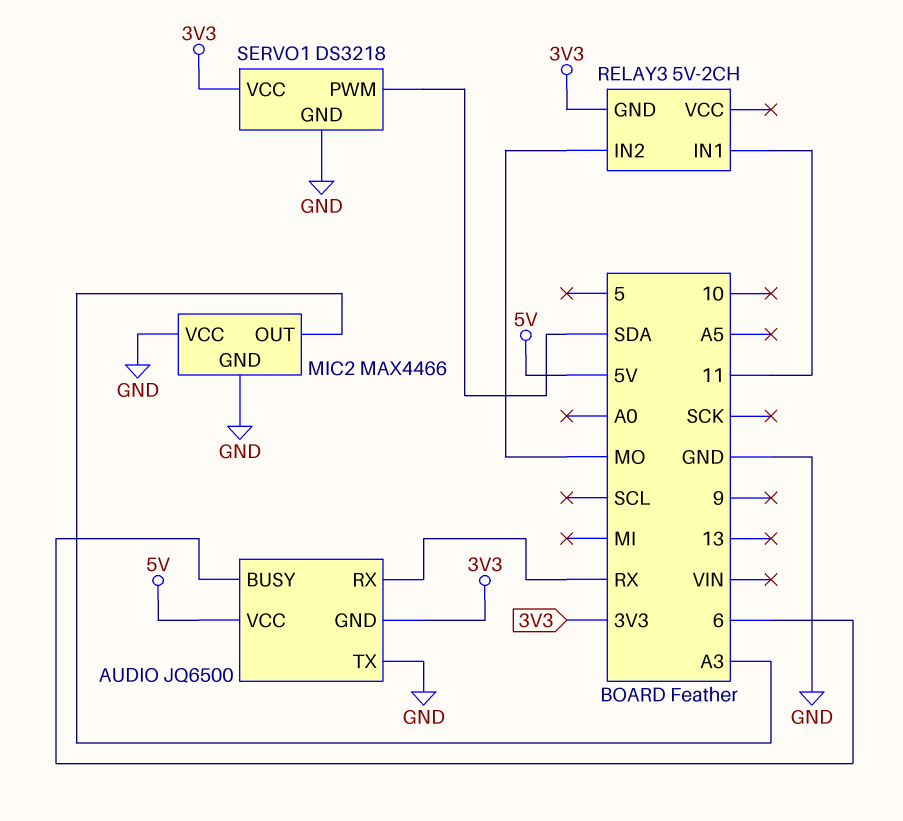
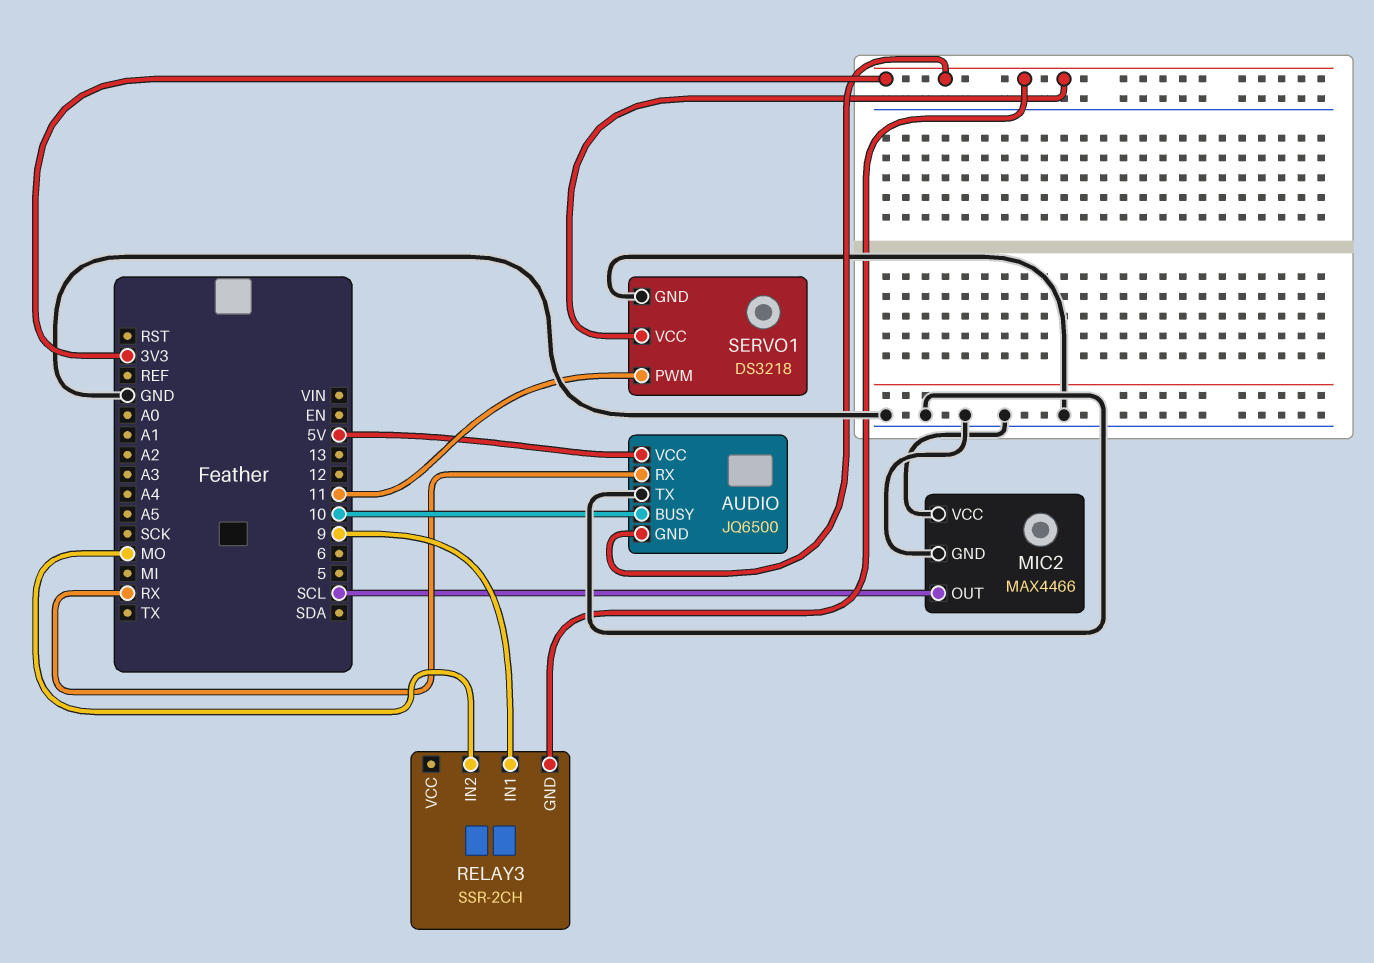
AUDIO pin BUSY: 6 -> 10
MIC2 pin OUT: A3 -> SCL
RELAY3: 5V-2CH -> SSR-2CH
RELAY3 pin IN1: 11 -> 9
SERVO1 pin PWM: SDA -> 11

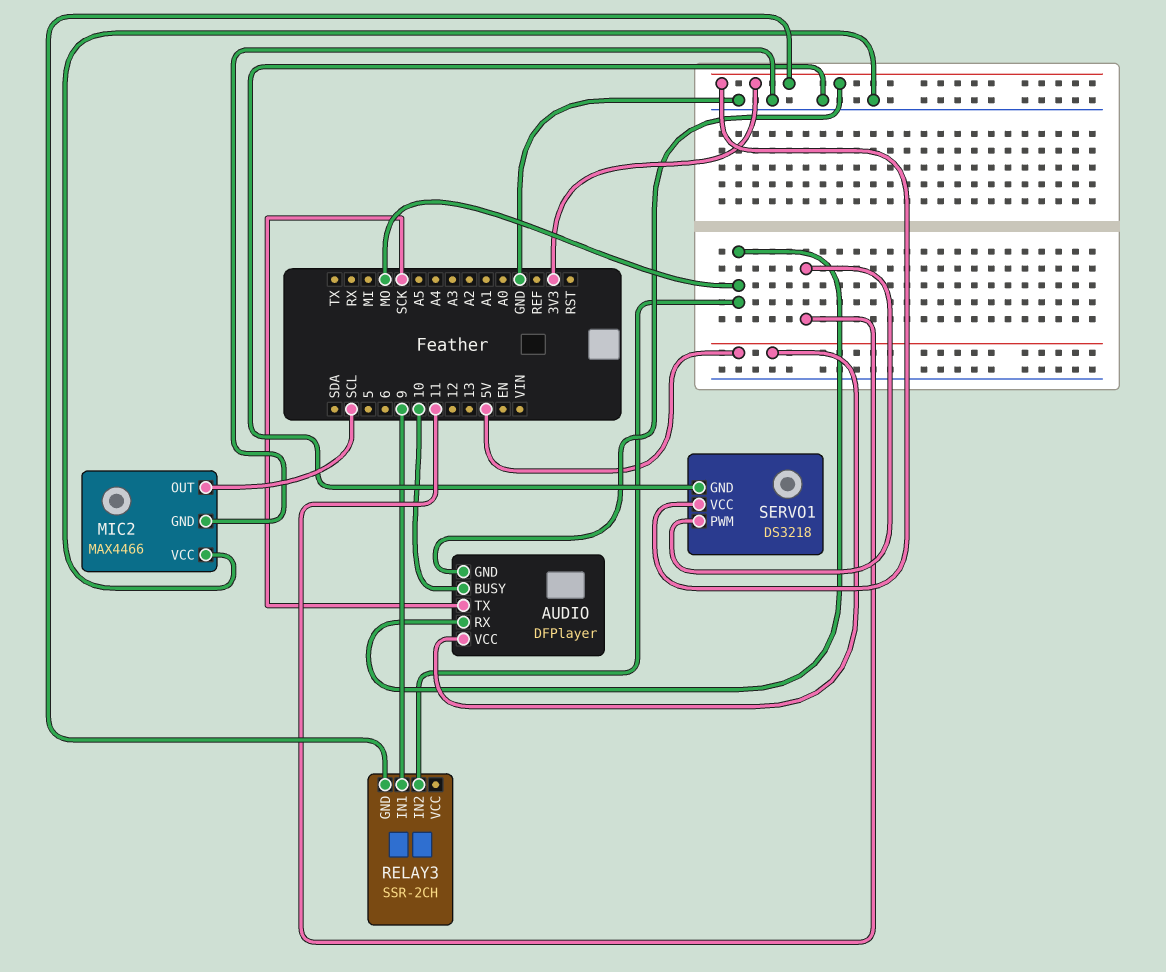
AUDIO: JQ6500 -> DFPlayer
AUDIO pin RX: RX -> MO
AUDIO pin TX: GND -> SCK

